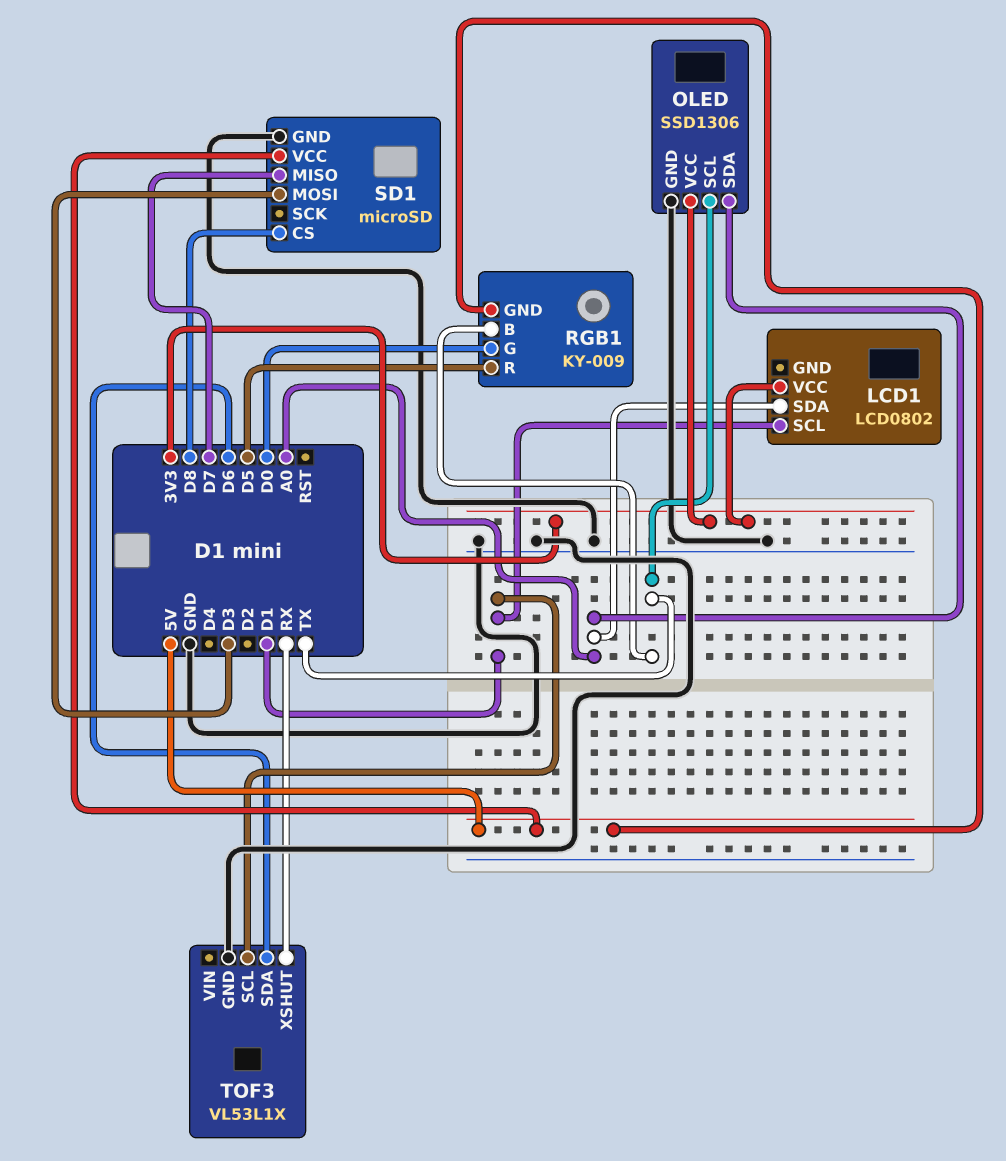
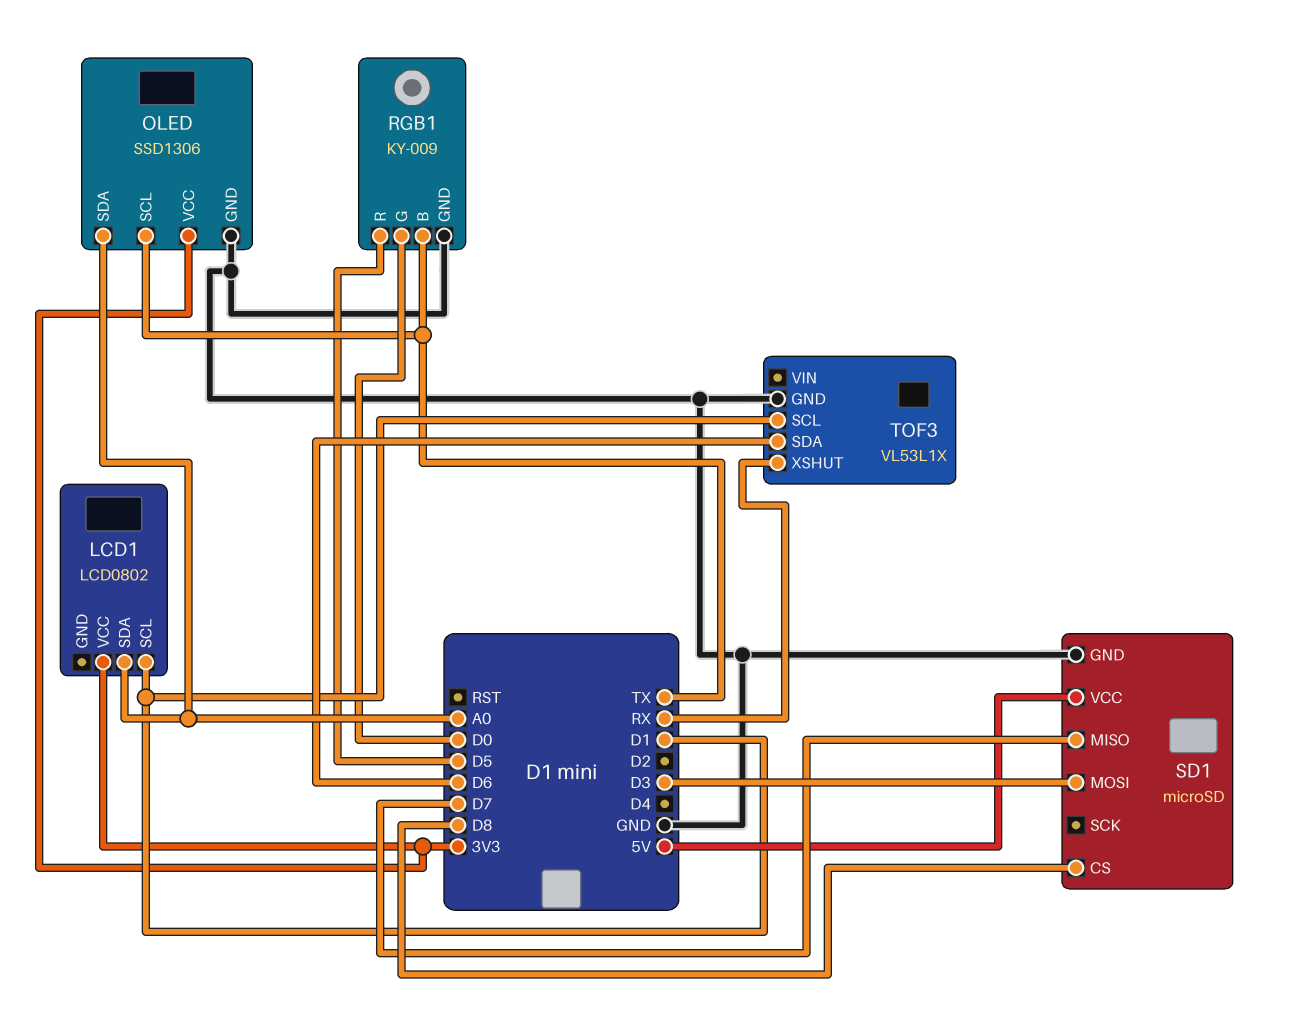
RGB1 pin GND: 5V -> GND

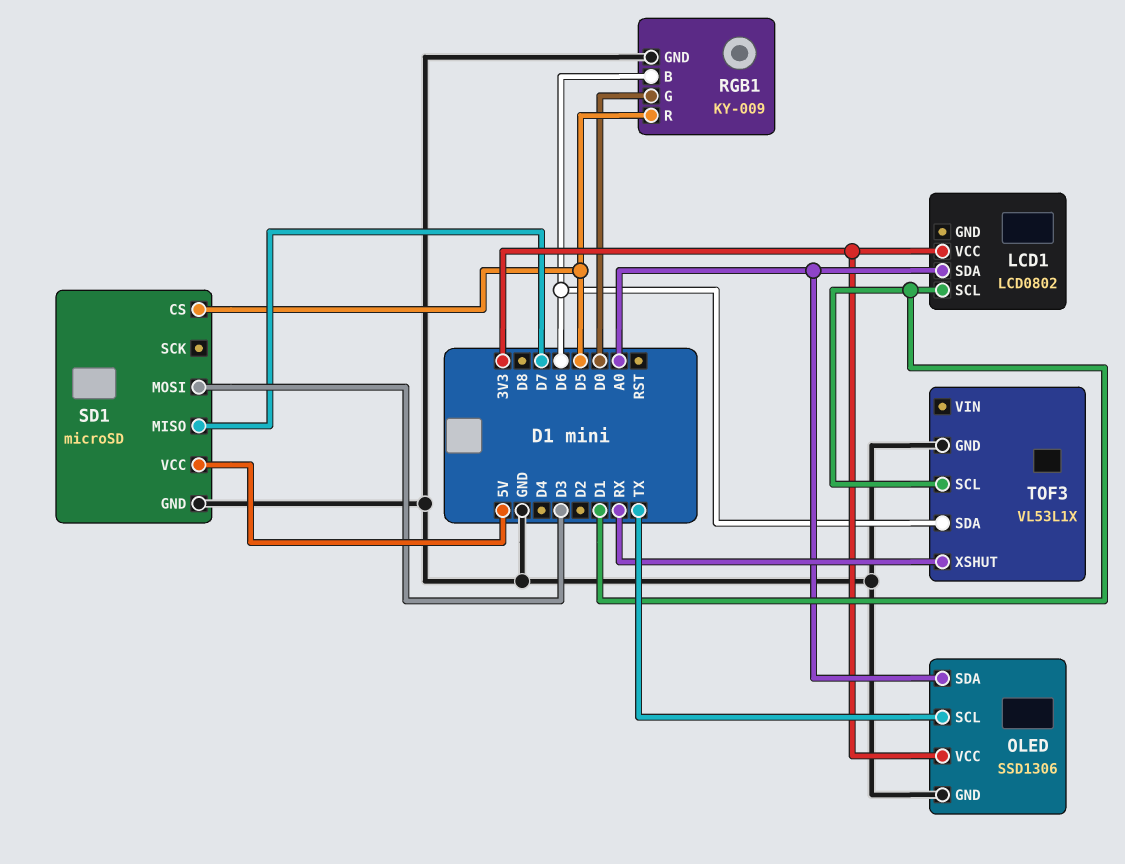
RGB1 pin B: TX -> D6
SD1 pin CS: D8 -> D5

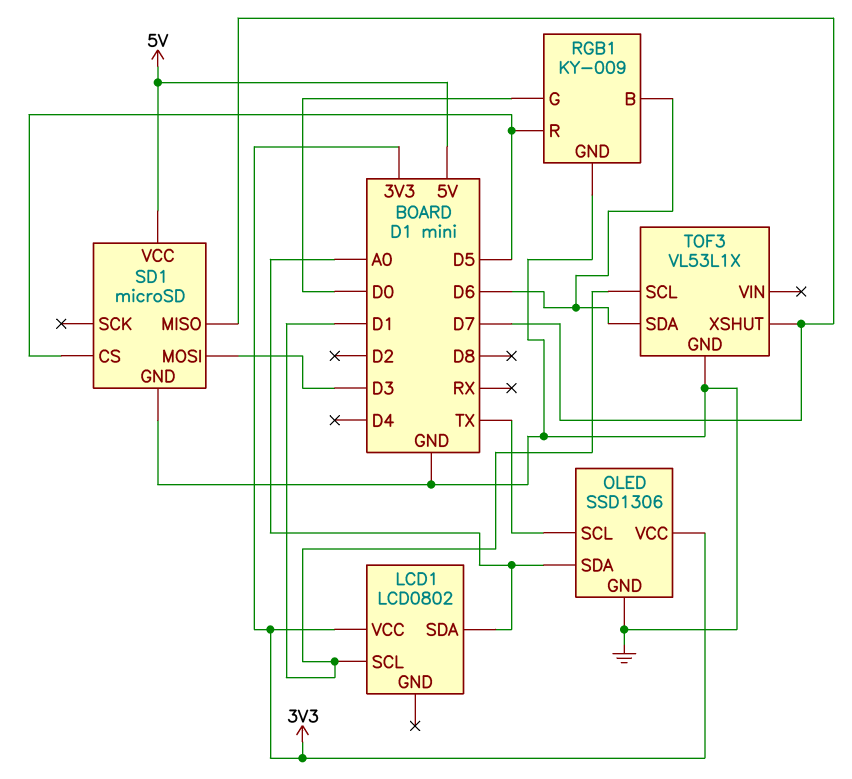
TOF3 pin XSHUT: RX -> D7

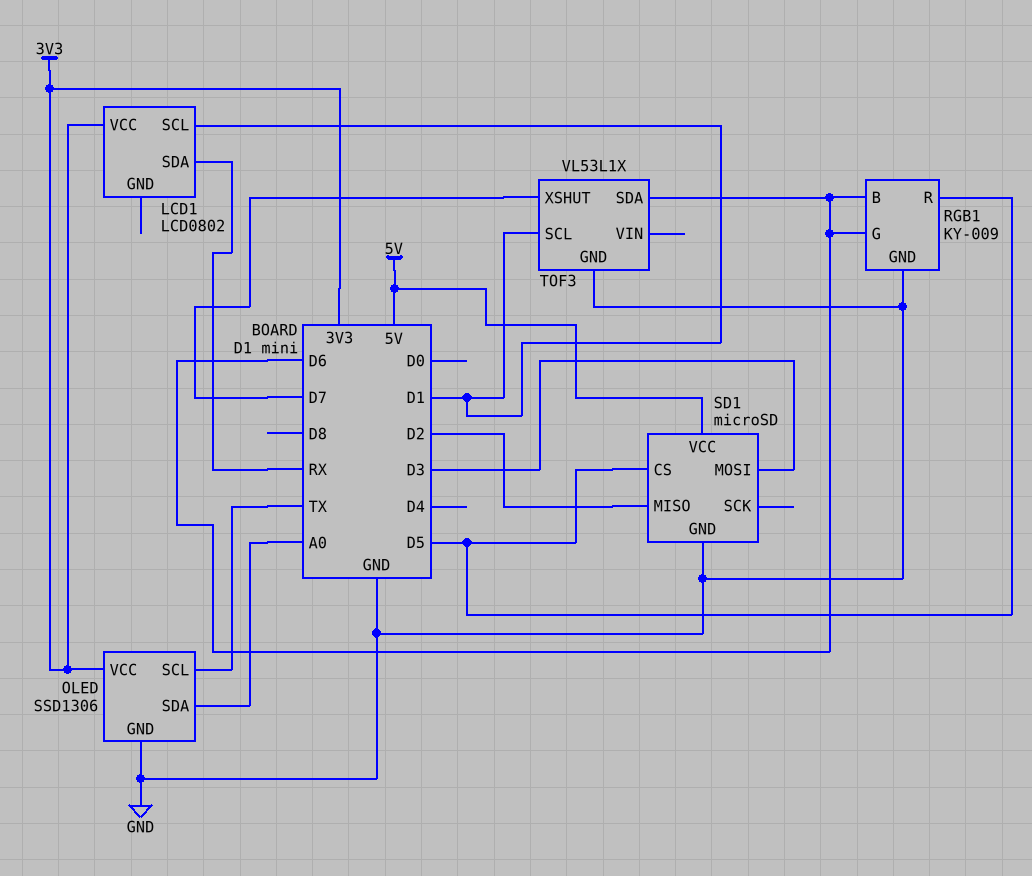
LCD1 pin SDA: A0 -> RX
RGB1 pin G: D0 -> D6
SD1 pin MISO: D7 -> D2

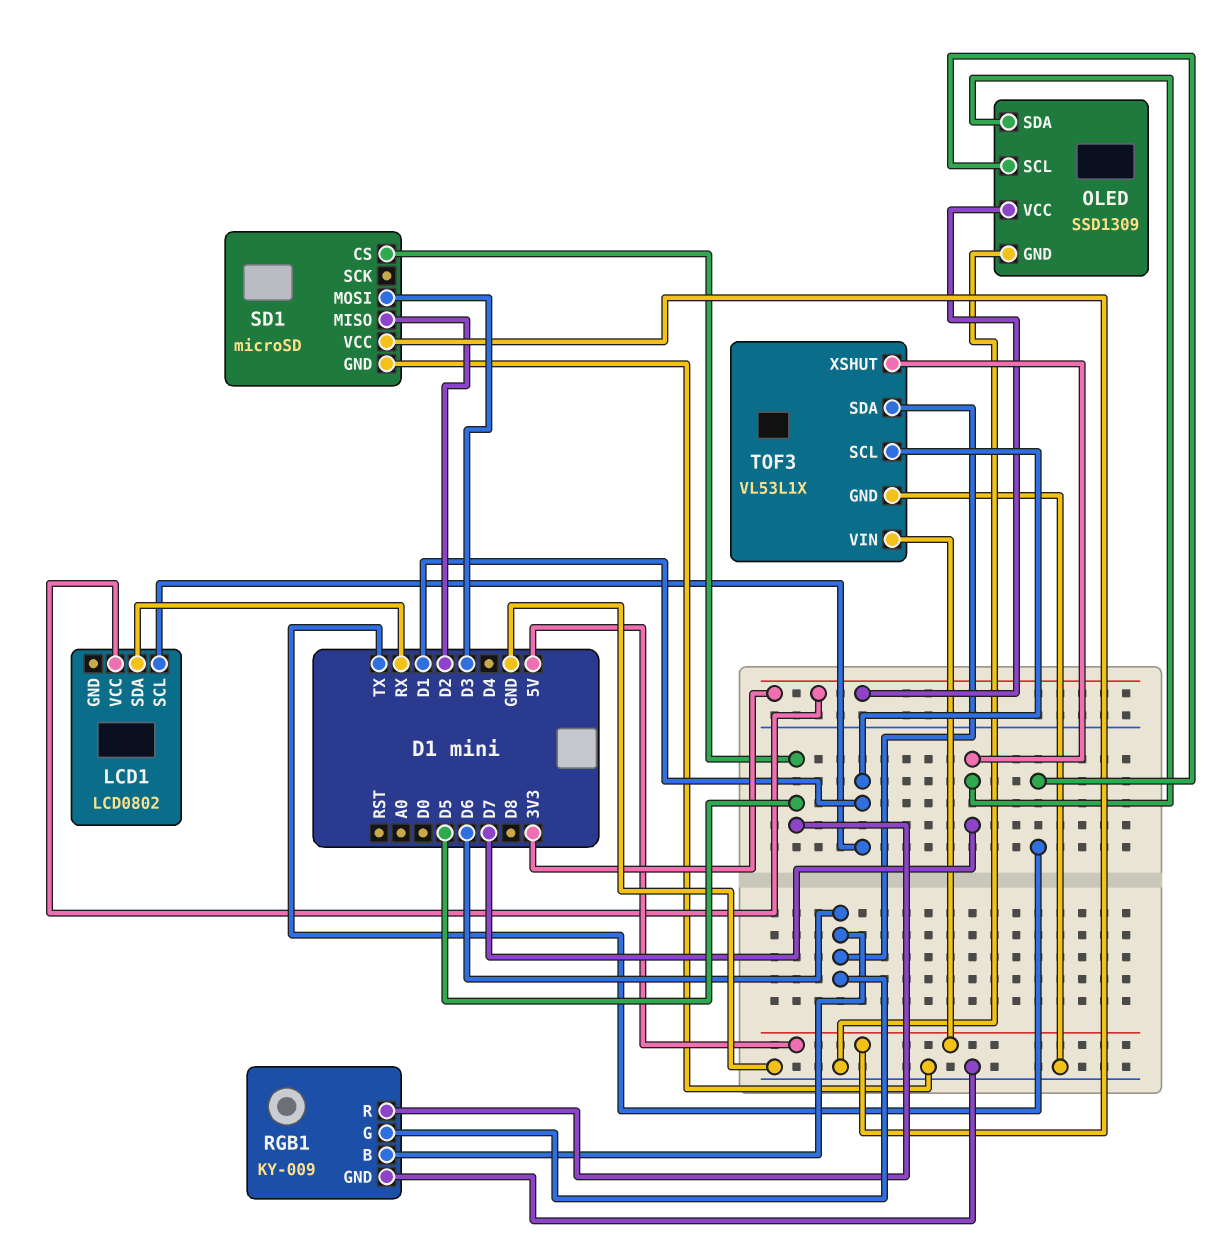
OLED: SSD1306 -> SSD1309
OLED pin SDA: A0 -> D7
TOF3 pin VIN: none -> 5V

